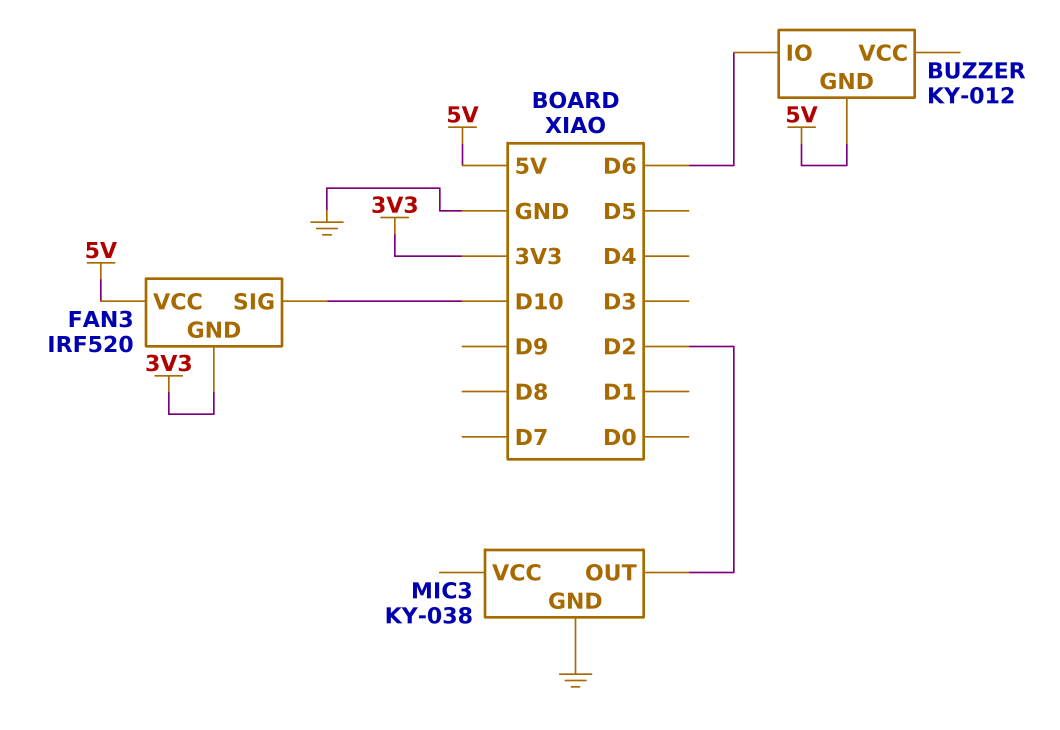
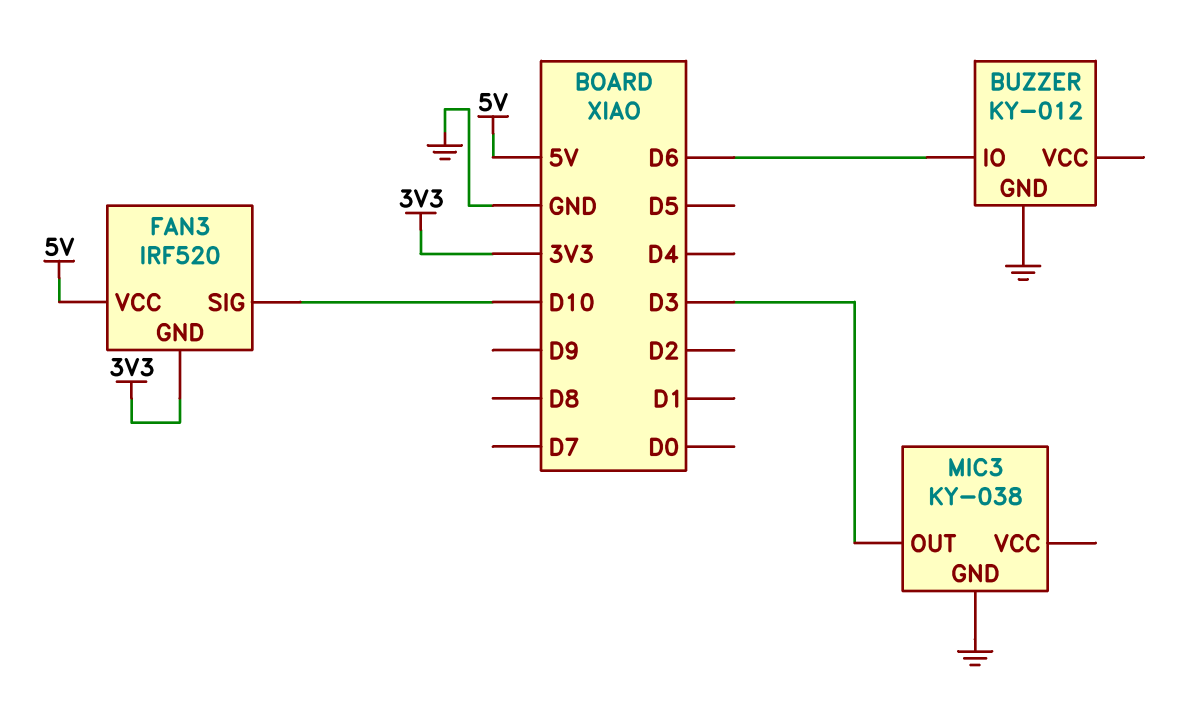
BUZZER pin GND: 5V -> GND
MIC3 pin OUT: D2 -> D3

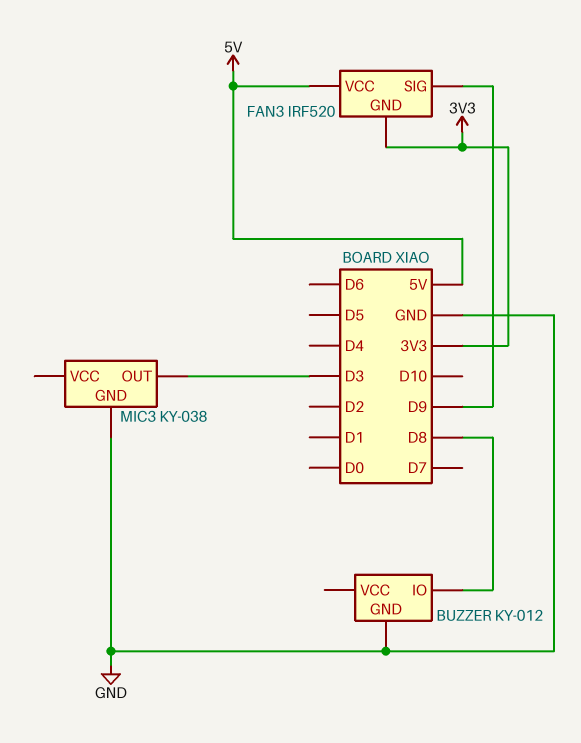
BUZZER pin IO: D6 -> D8
FAN3 pin SIG: D10 -> D9

